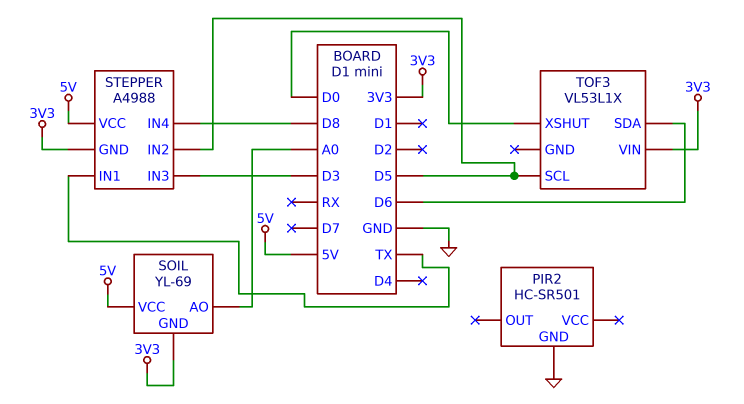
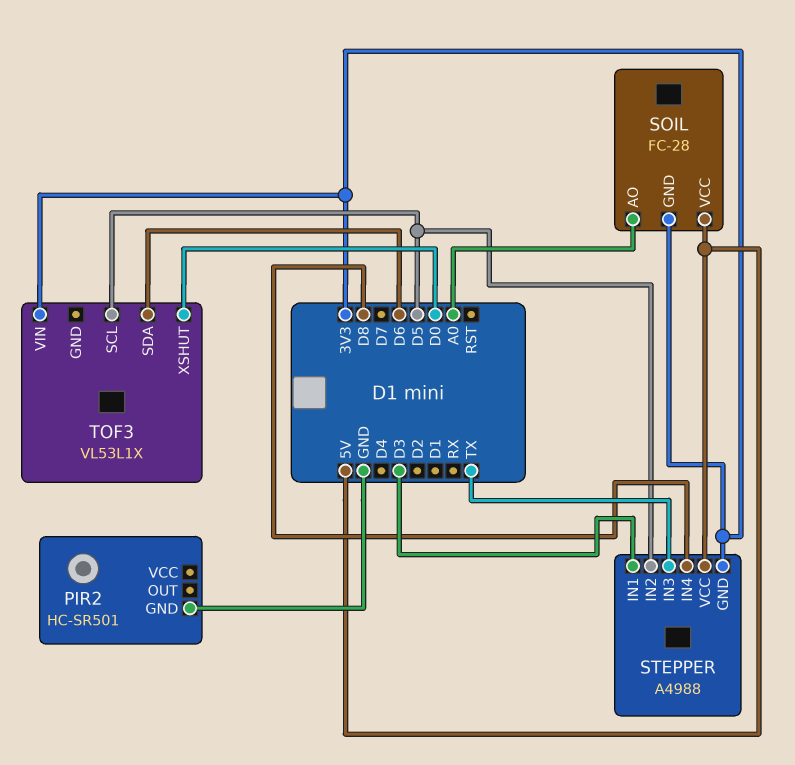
SOIL: YL-69 -> FC-28
STEPPER pin IN1: TX -> D3
STEPPER pin IN3: D3 -> TX

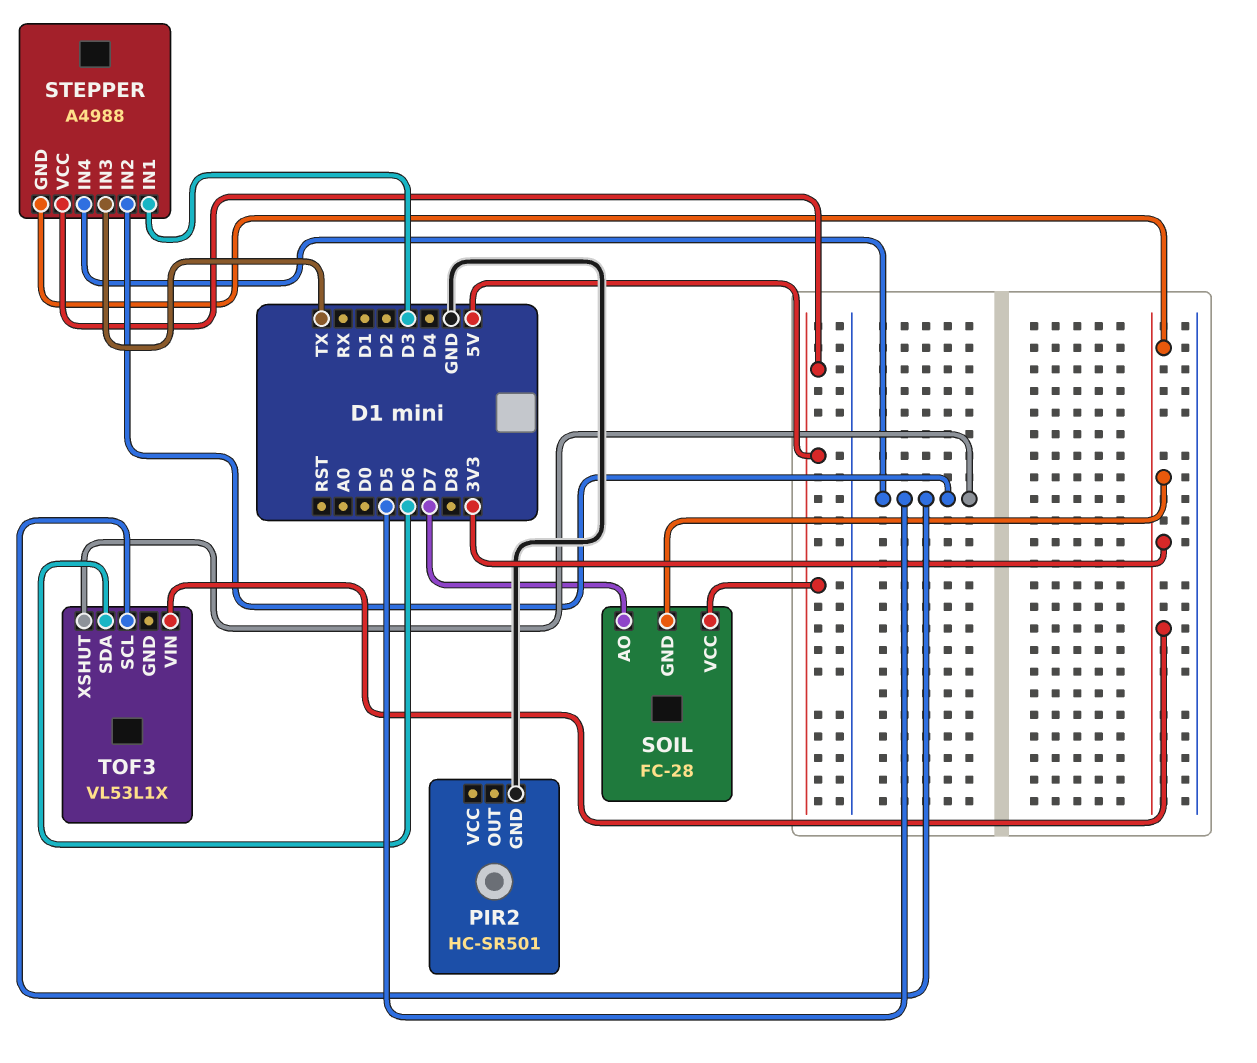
SOIL pin AO: A0 -> D7
STEPPER pin IN4: D8 -> D5
TOF3 pin XSHUT: D0 -> D5

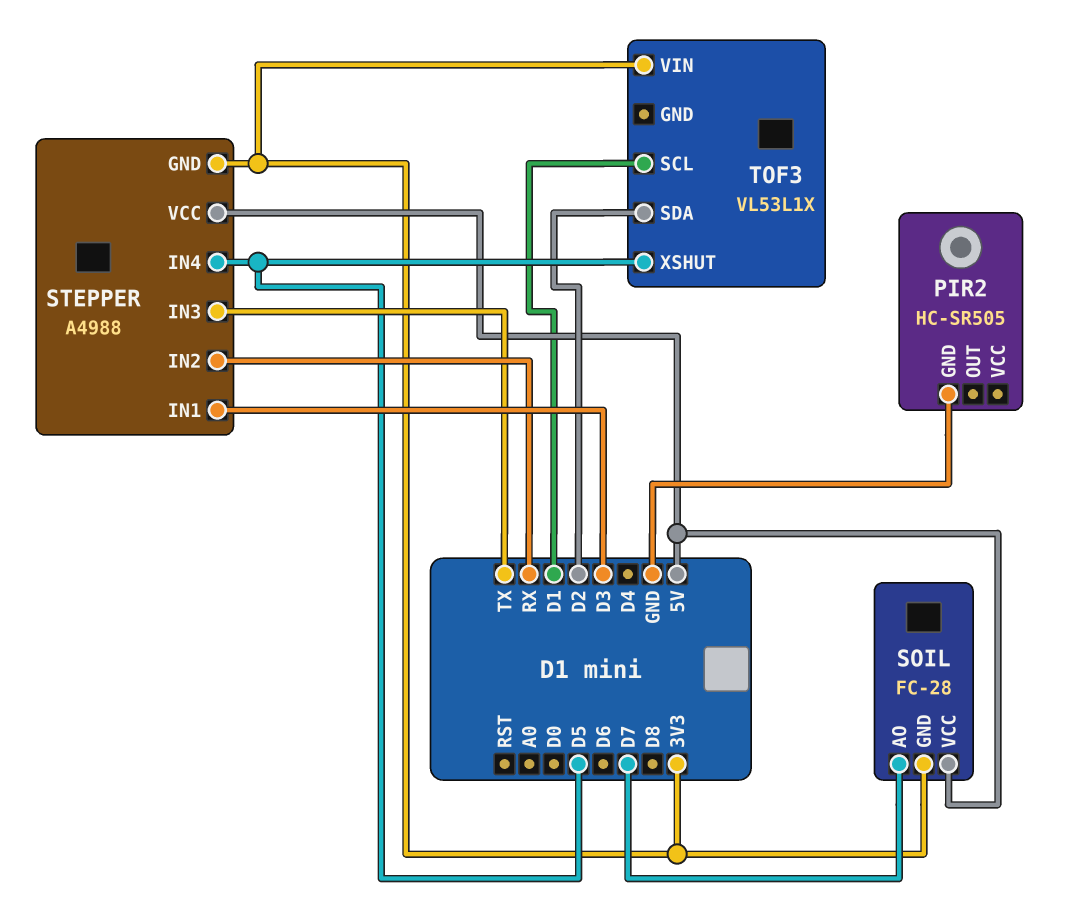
PIR2: HC-SR501 -> HC-SR505
STEPPER pin IN2: D5 -> RX
TOF3 pin SCL: D5 -> D1
TOF3 pin SDA: D6 -> D2

